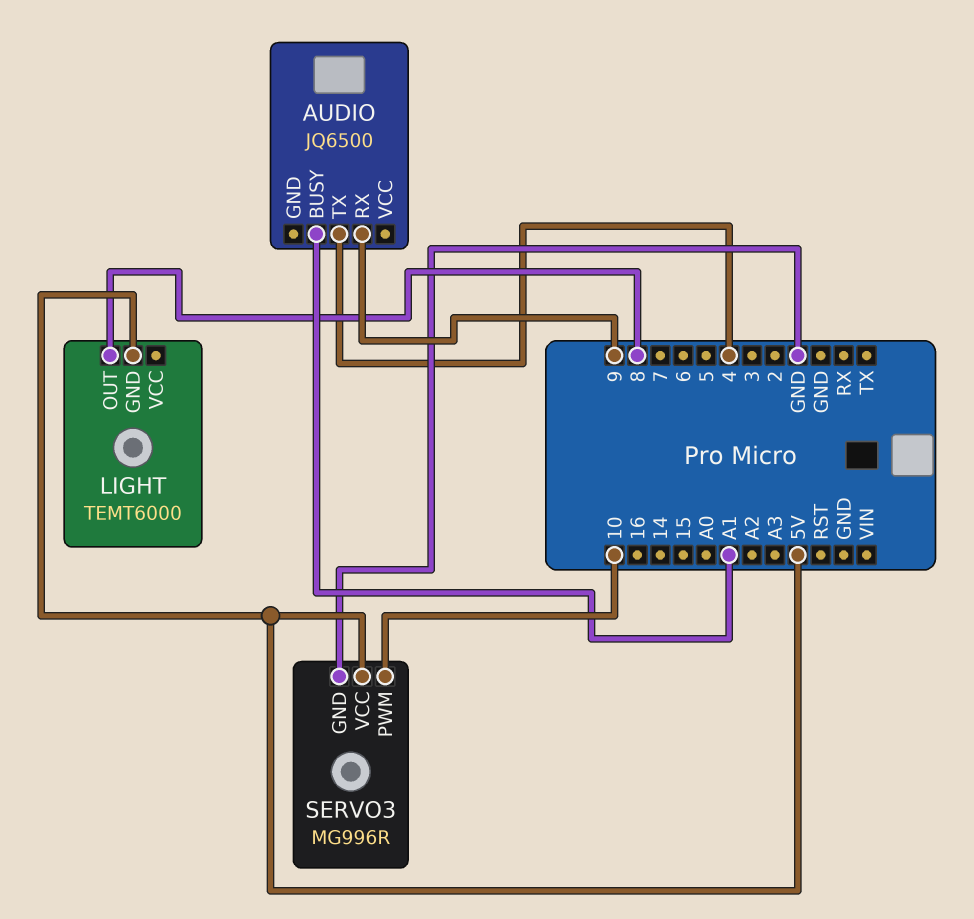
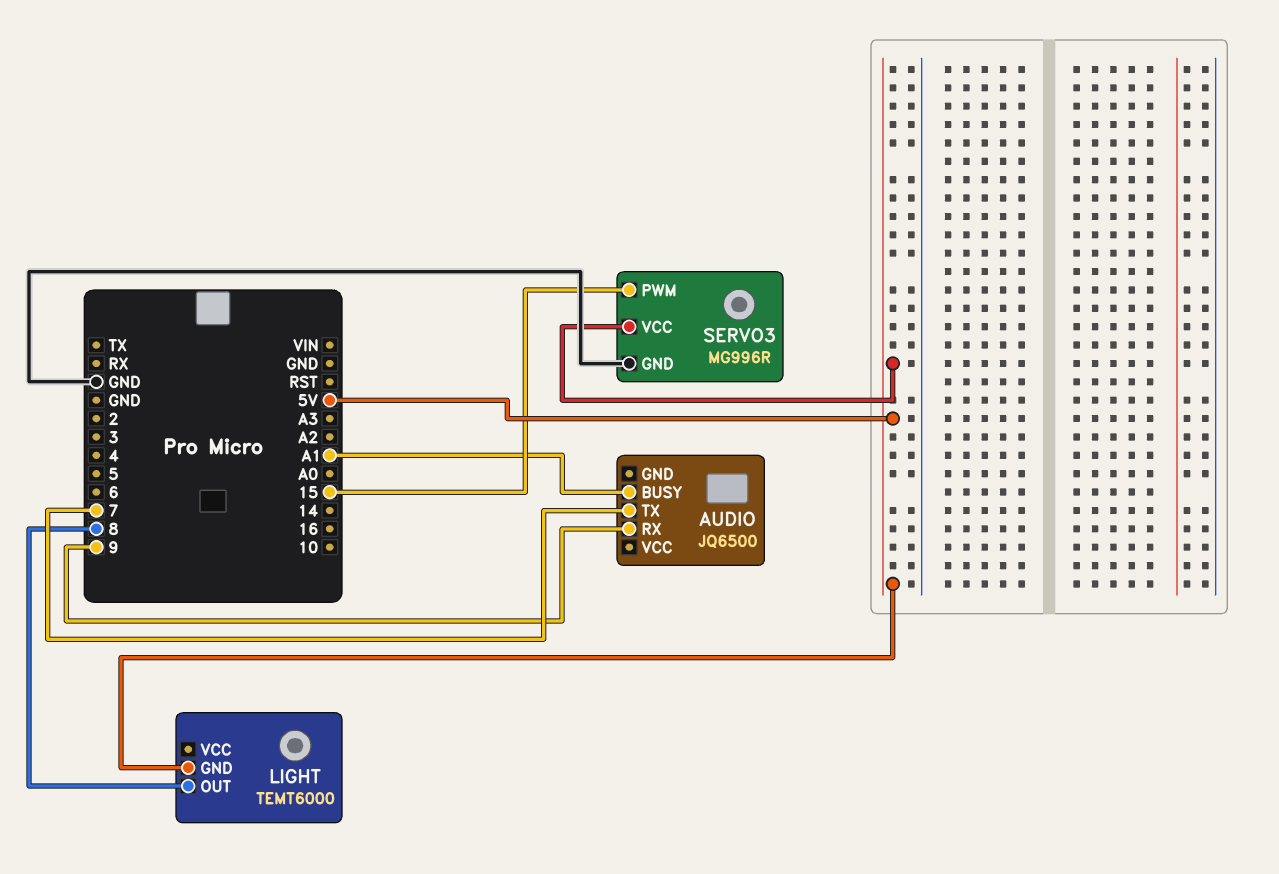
AUDIO pin TX: 4 -> 7
SERVO3 pin PWM: 10 -> 15

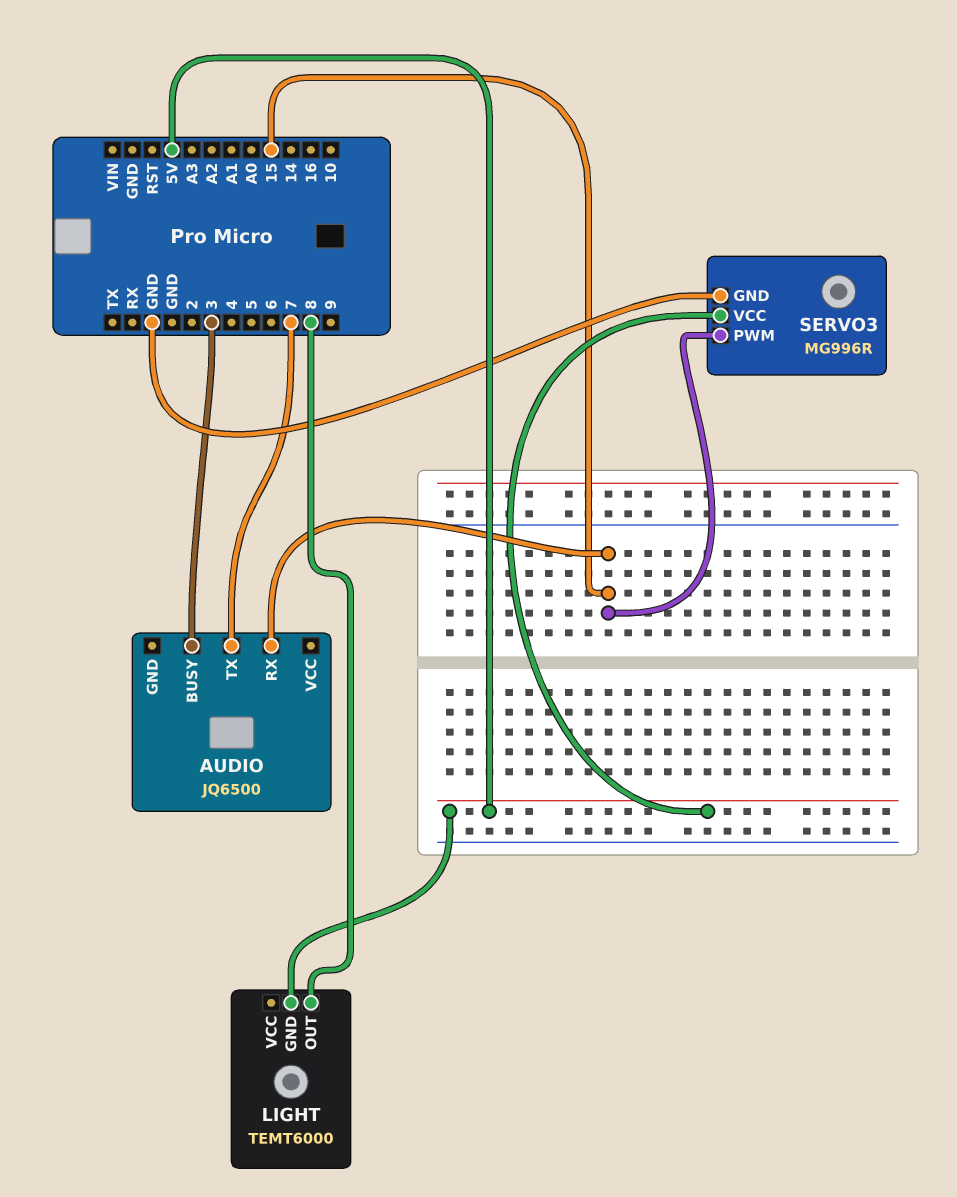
AUDIO pin BUSY: A1 -> 3
AUDIO pin RX: 9 -> 15

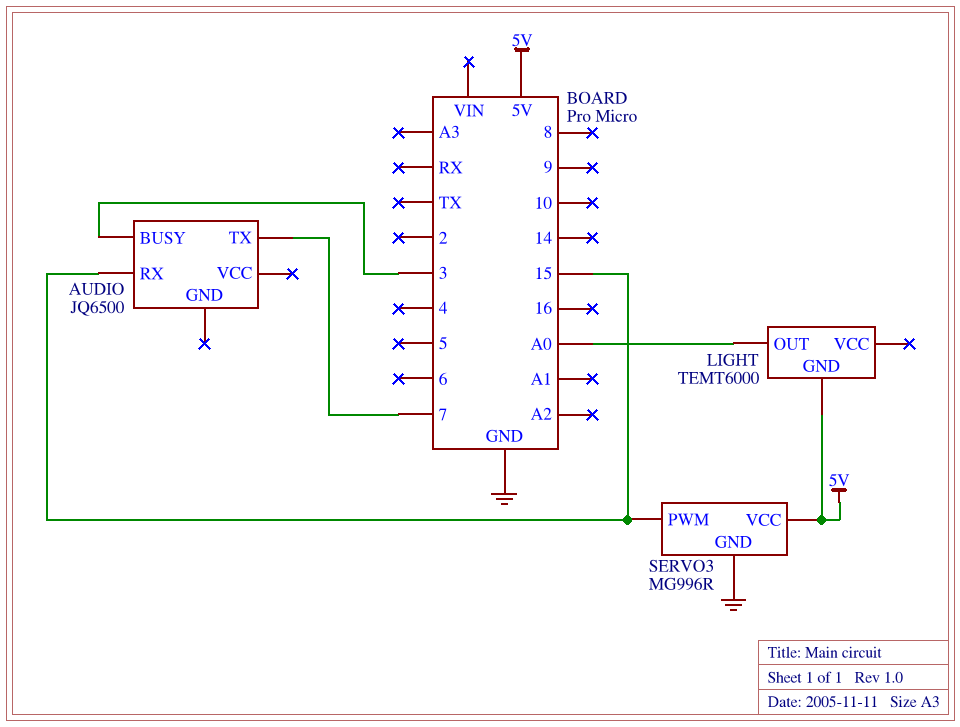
LIGHT pin OUT: 8 -> A0

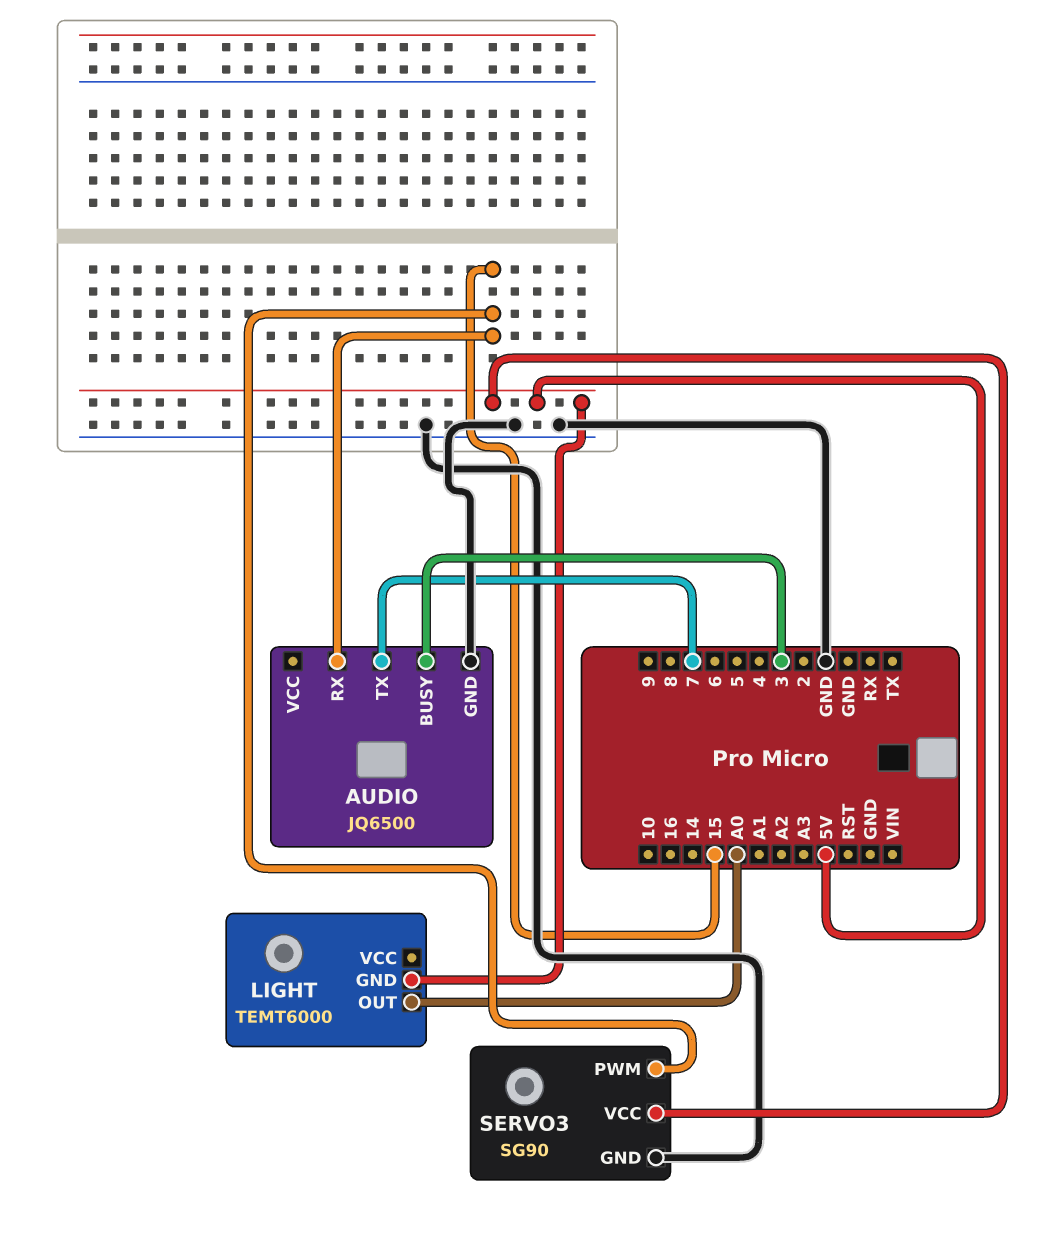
AUDIO pin GND: none -> GND
SERVO3: MG996R -> SG90

